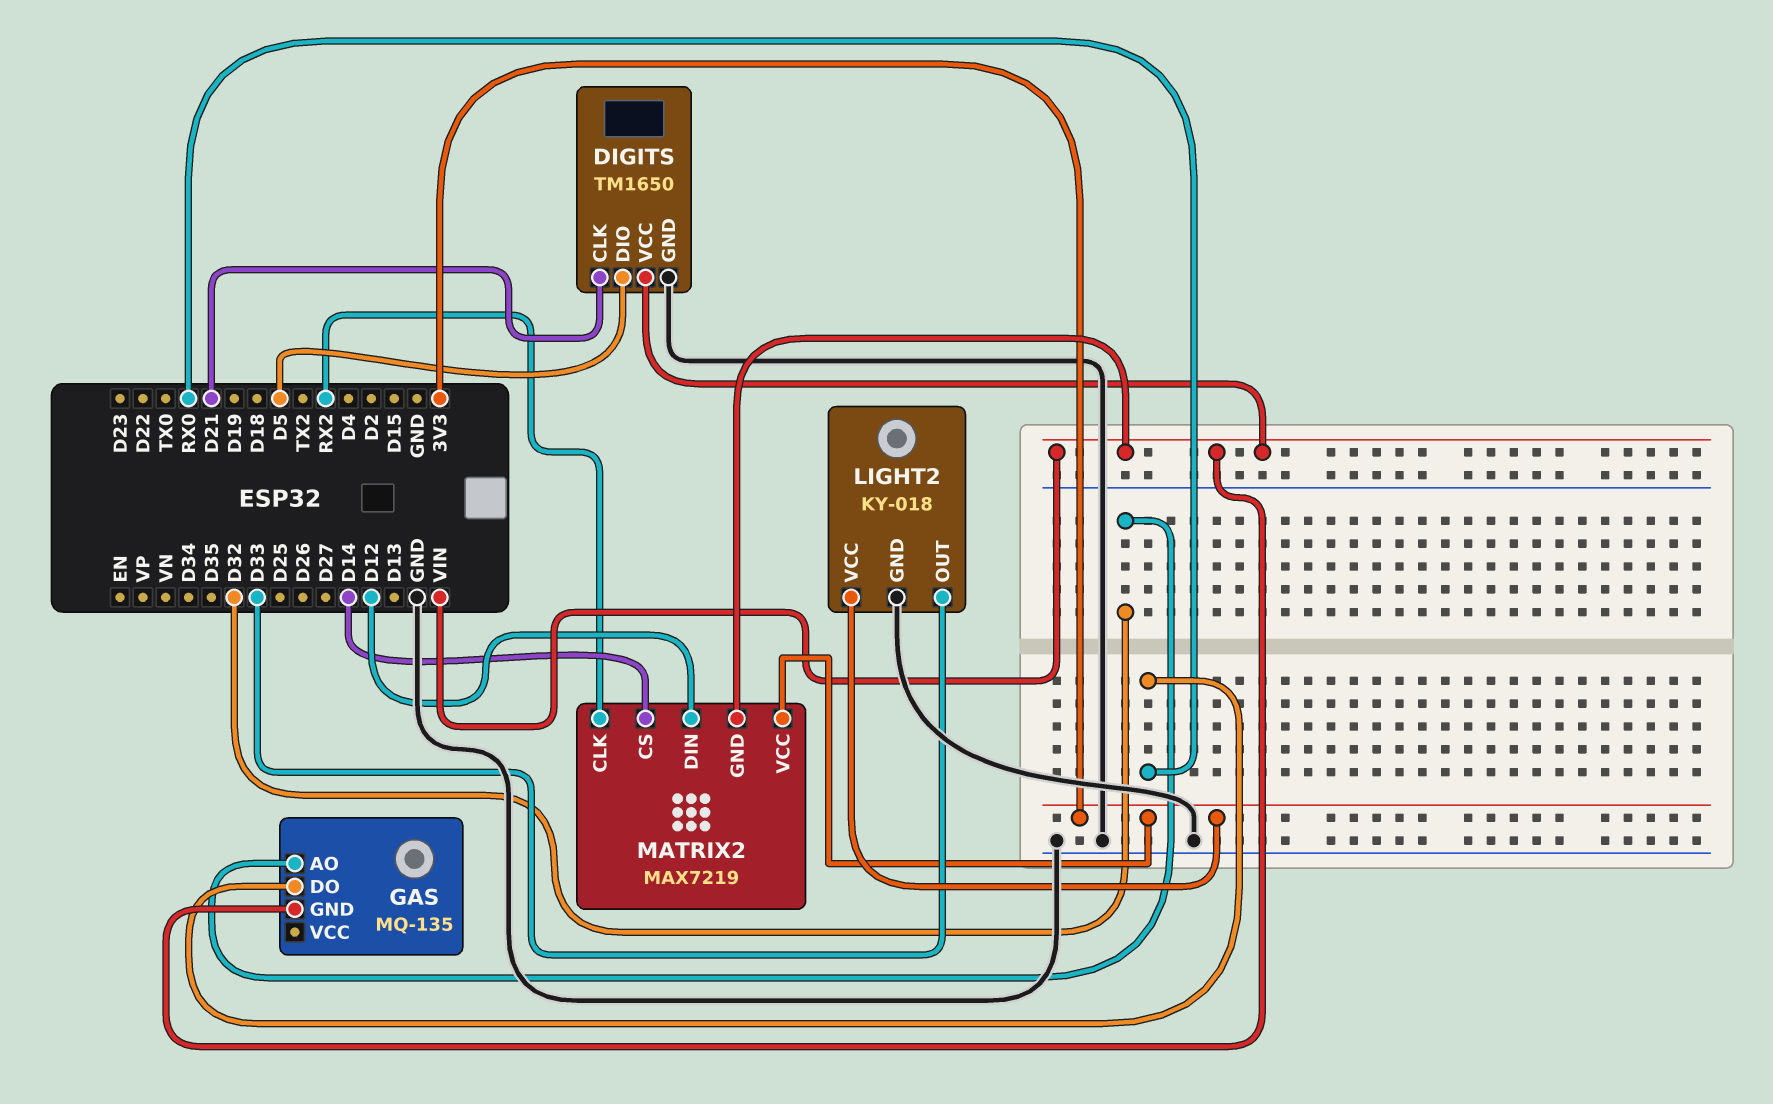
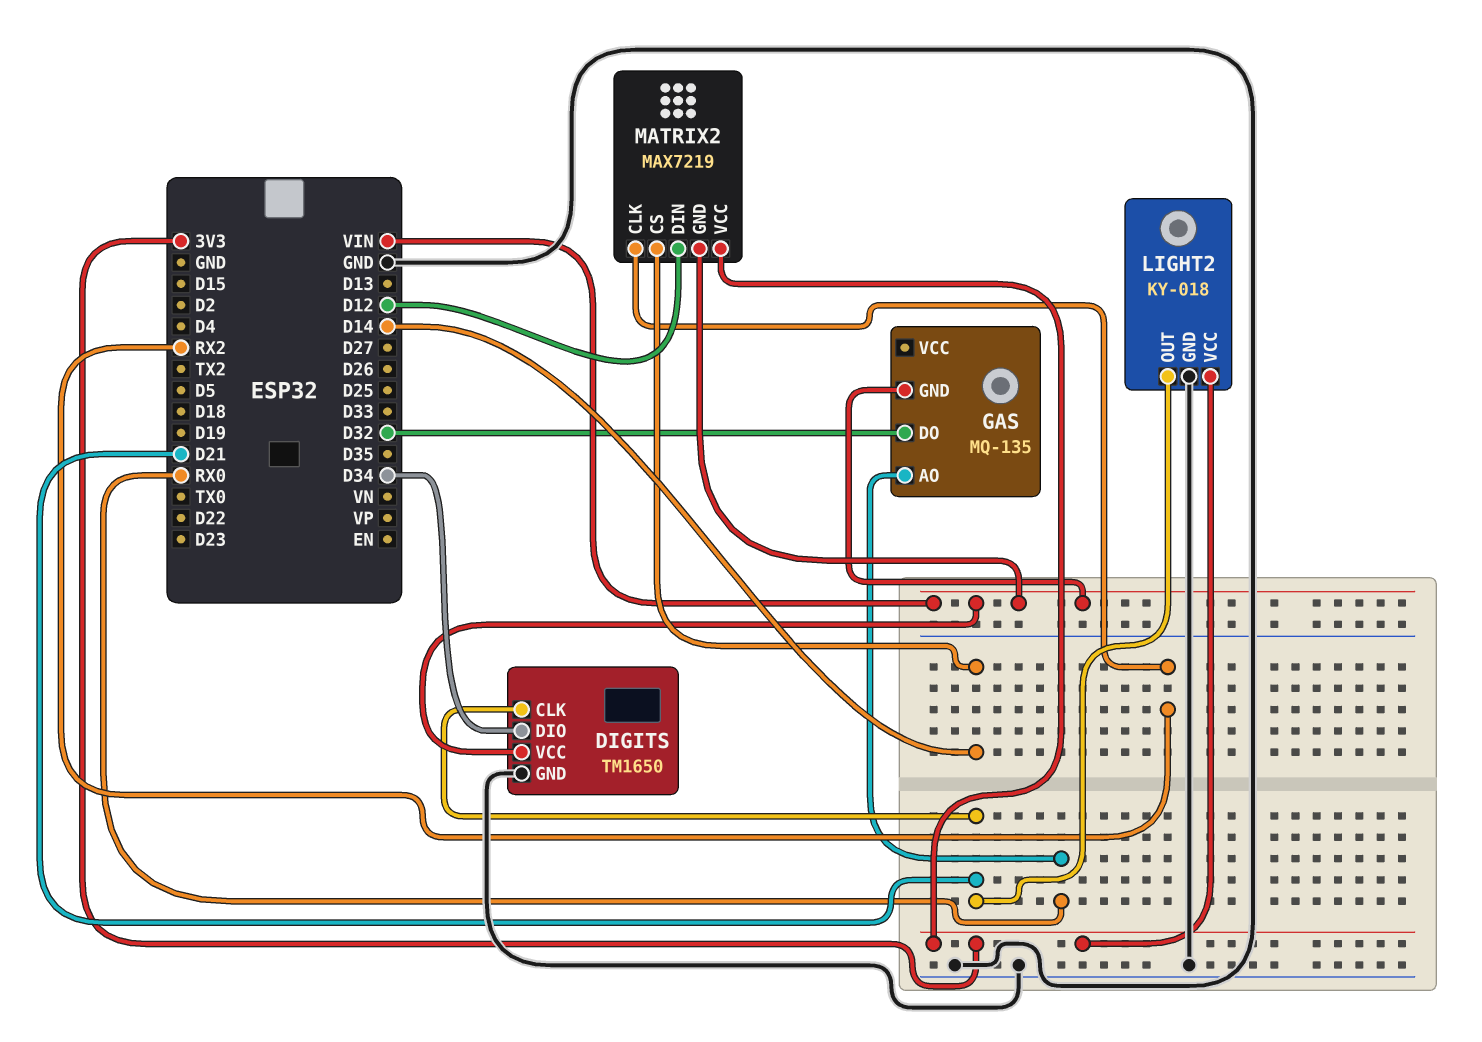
DIGITS pin DIO: D5 -> D34
GAS pin AO: D32 -> RX0
GAS pin DO: RX0 -> D32
LIGHT2 pin OUT: D33 -> D21

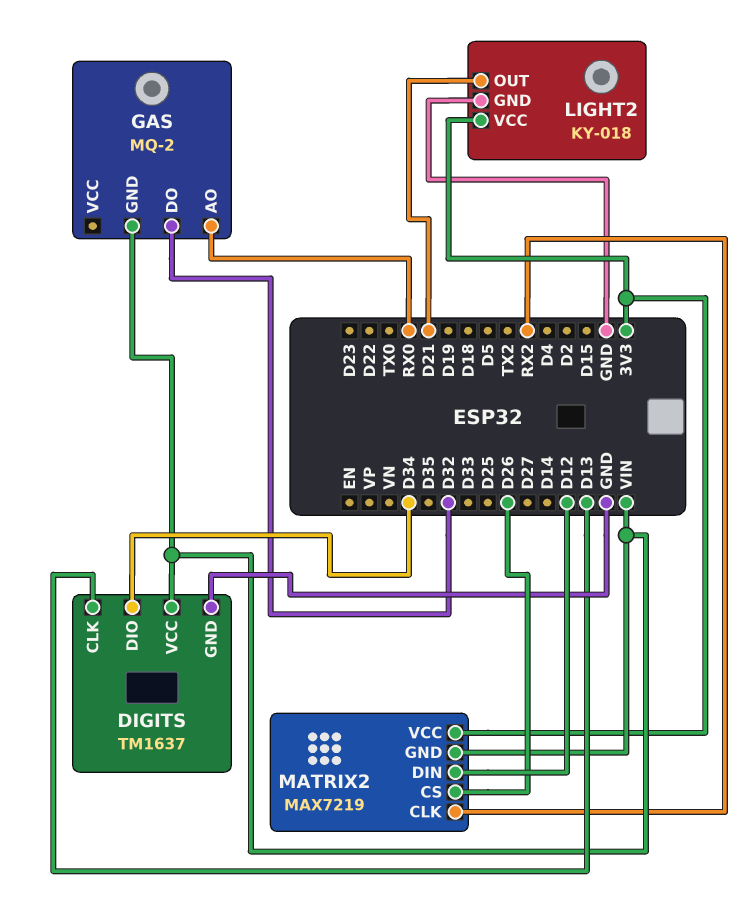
DIGITS: TM1650 -> TM1637
DIGITS pin CLK: D21 -> D13
GAS: MQ-135 -> MQ-2
MATRIX2 pin CS: D14 -> D26

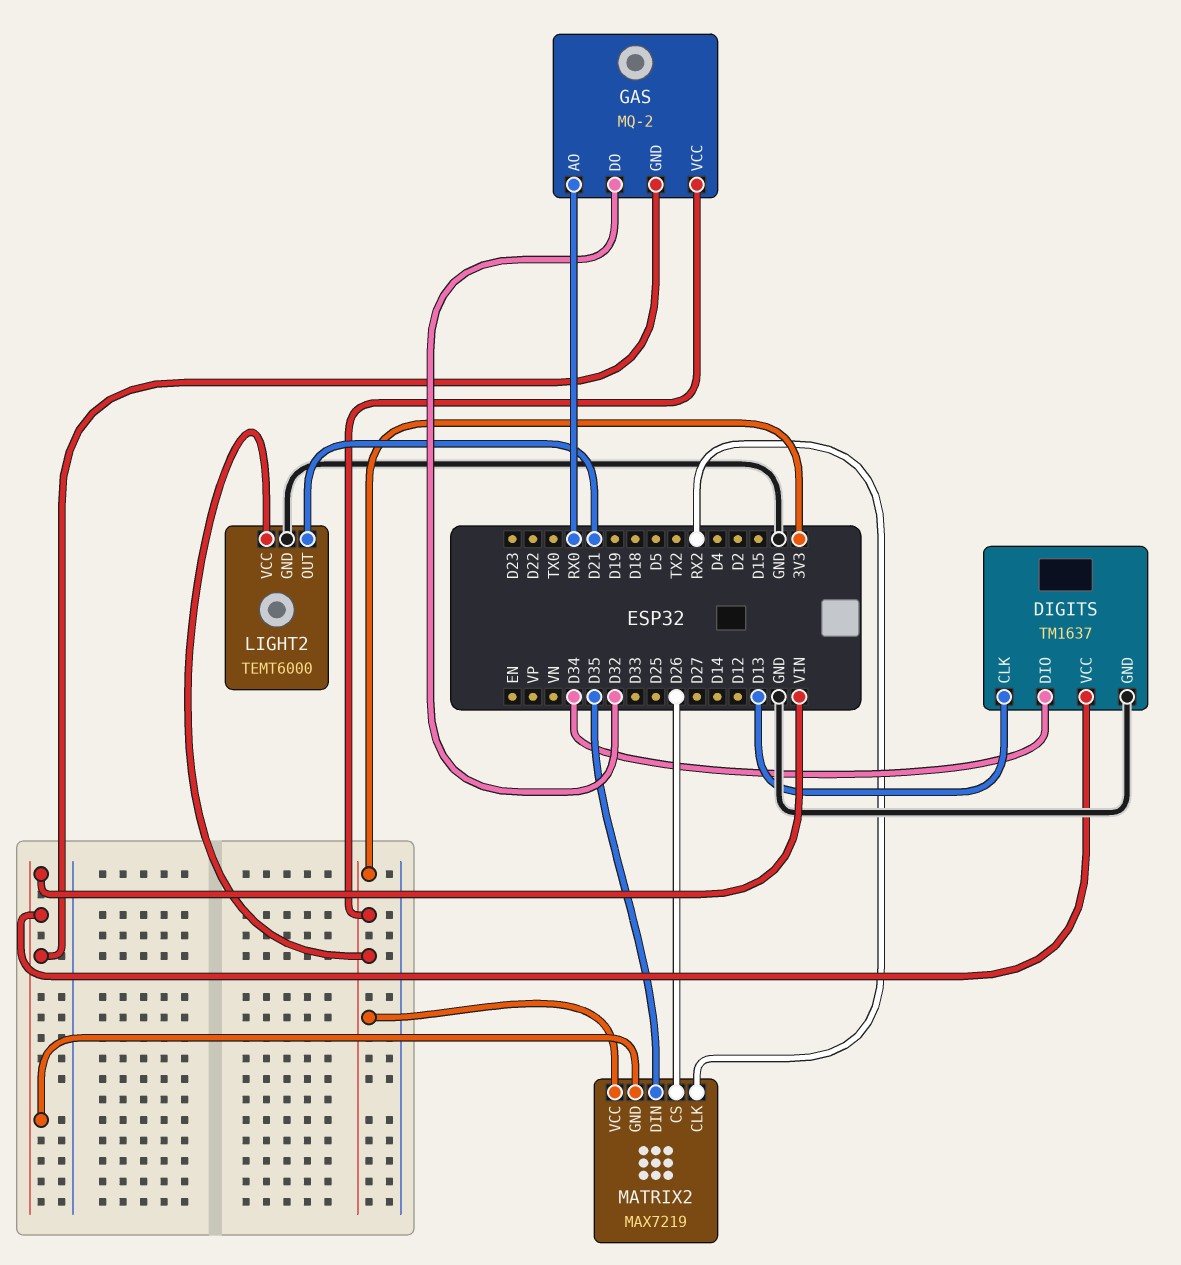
GAS pin VCC: none -> 3V3
LIGHT2: KY-018 -> TEMT6000
MATRIX2 pin DIN: D12 -> D35

